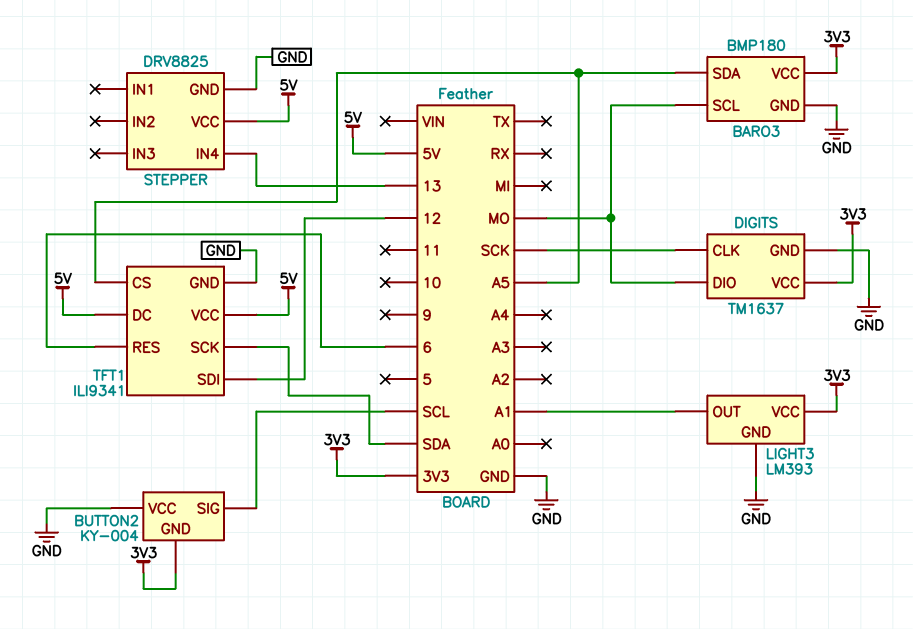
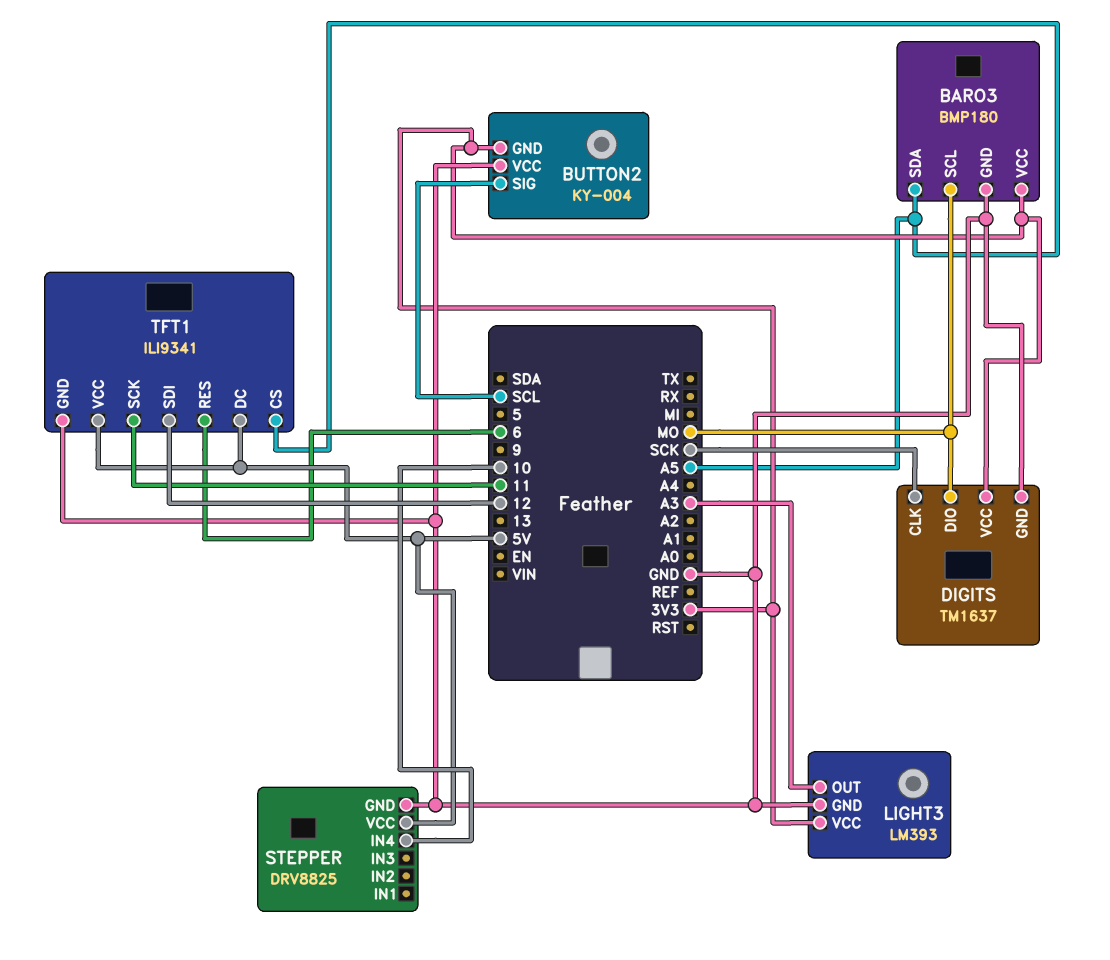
LIGHT3 pin OUT: A1 -> A3
STEPPER pin IN4: 13 -> 10
TFT1 pin SCK: SDA -> 11

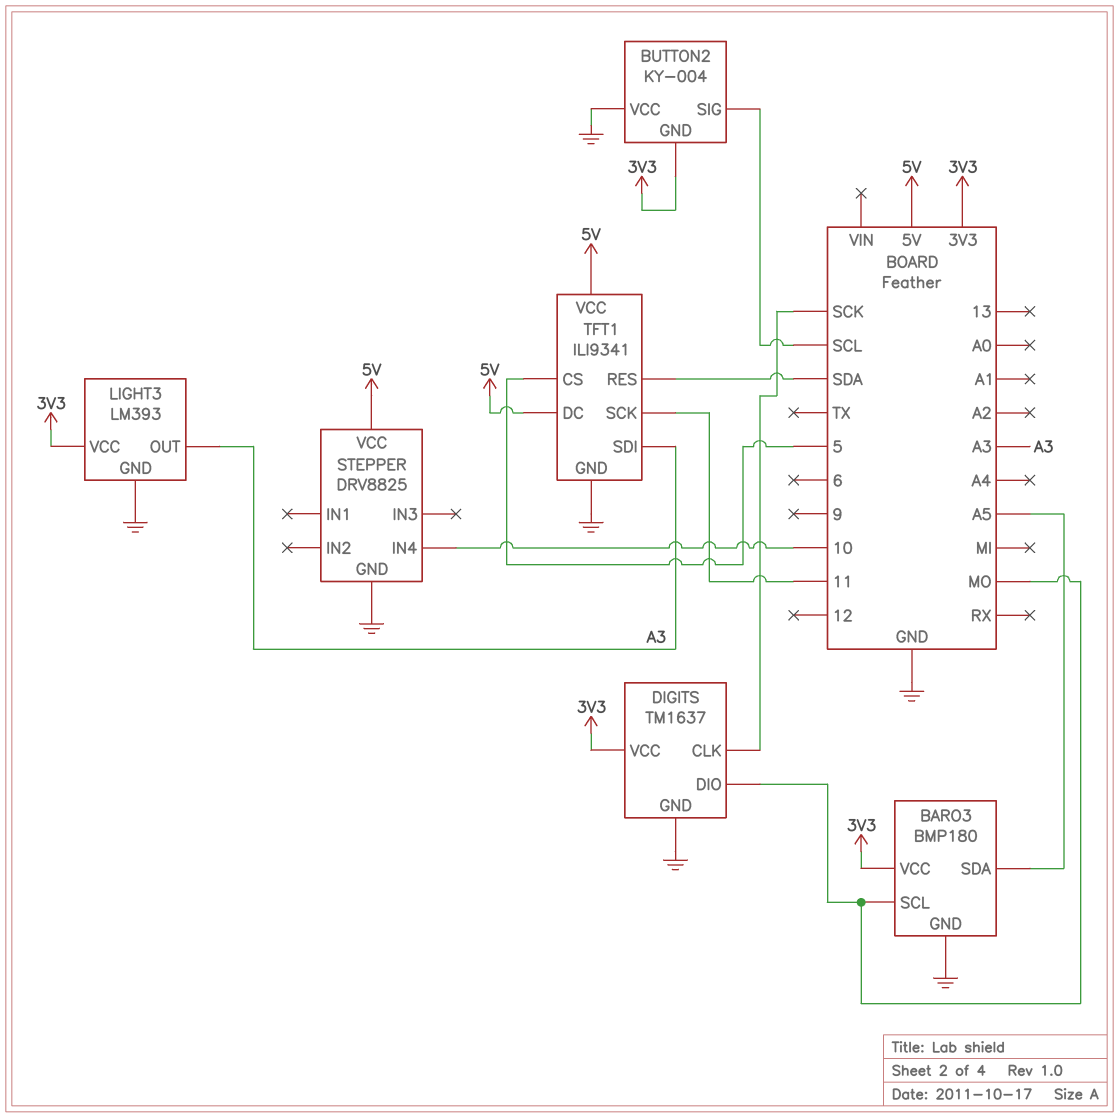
TFT1 pin CS: A5 -> 5
TFT1 pin RES: 6 -> SDA
TFT1 pin SDI: 12 -> A3

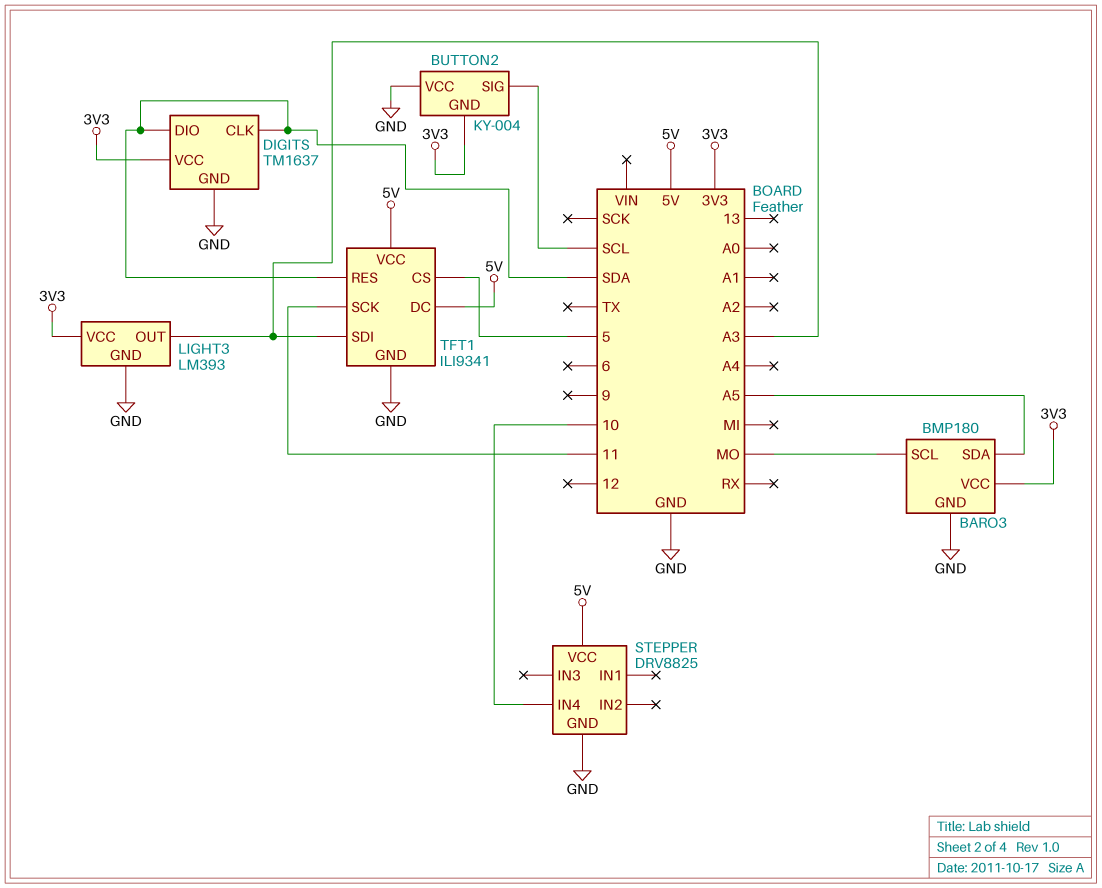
DIGITS pin CLK: SCK -> SDA
DIGITS pin DIO: MO -> SDA

